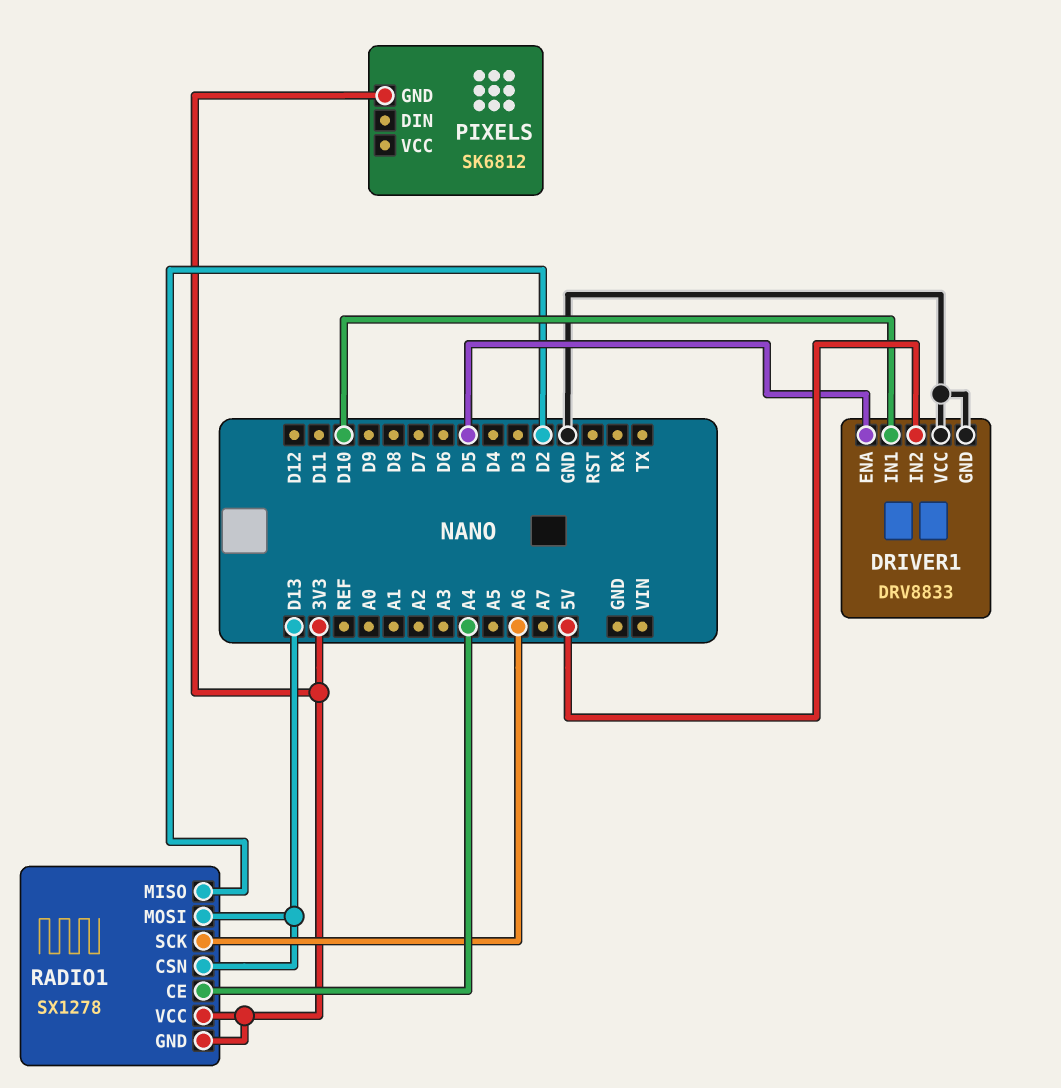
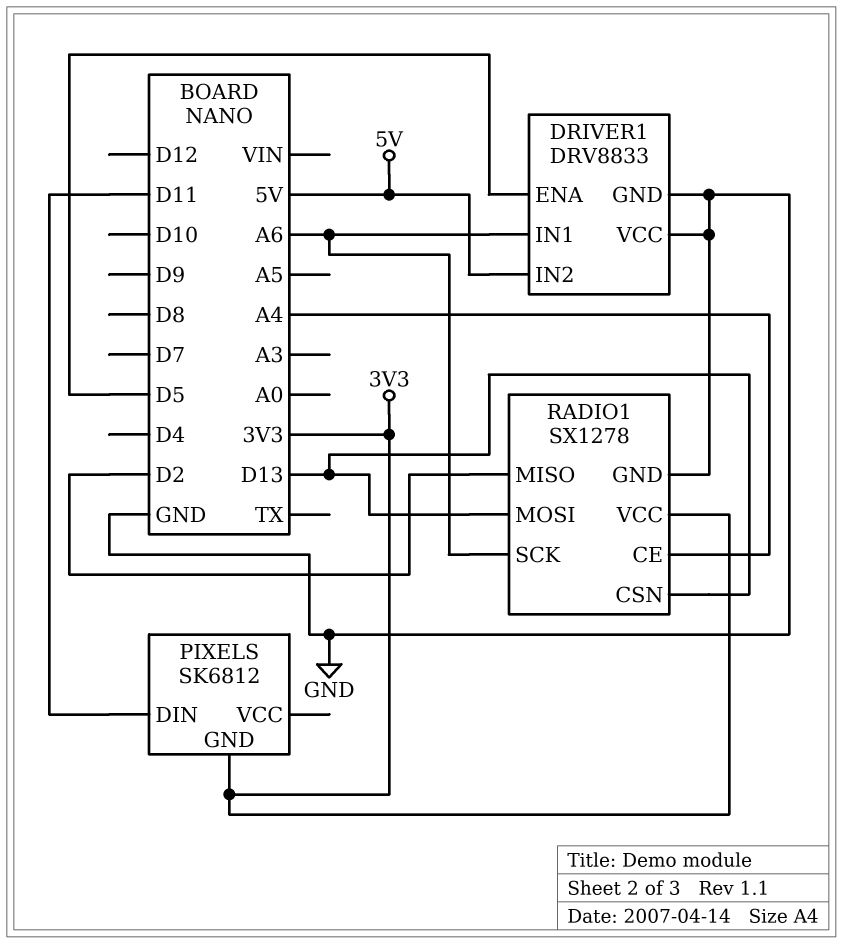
DRIVER1 pin IN1: D10 -> A6
PIXELS pin DIN: none -> D11
RADIO1 pin GND: 3V3 -> GND

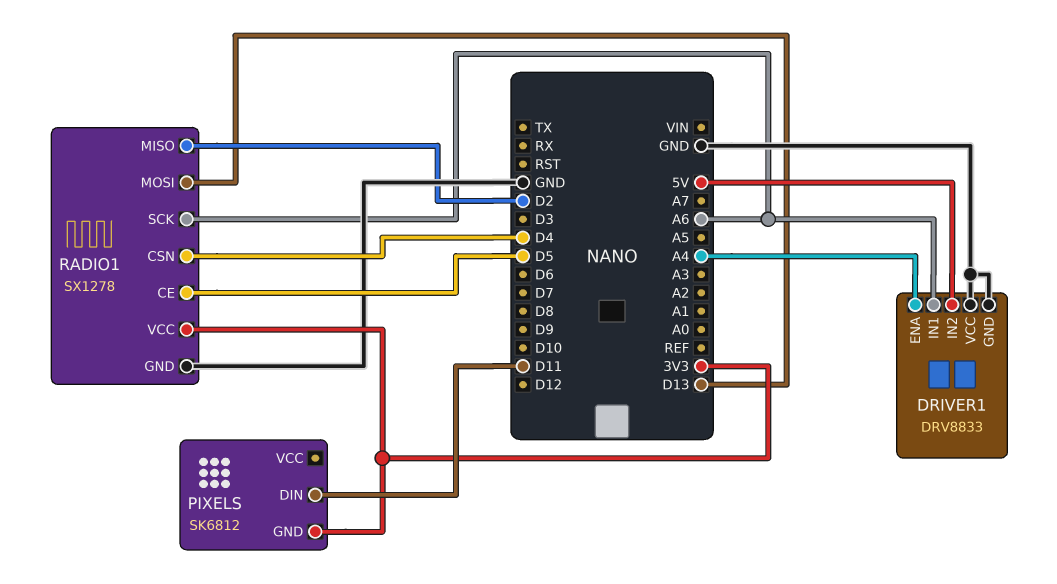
DRIVER1 pin ENA: D5 -> A4
RADIO1 pin CE: A4 -> D5
RADIO1 pin CSN: D13 -> D4

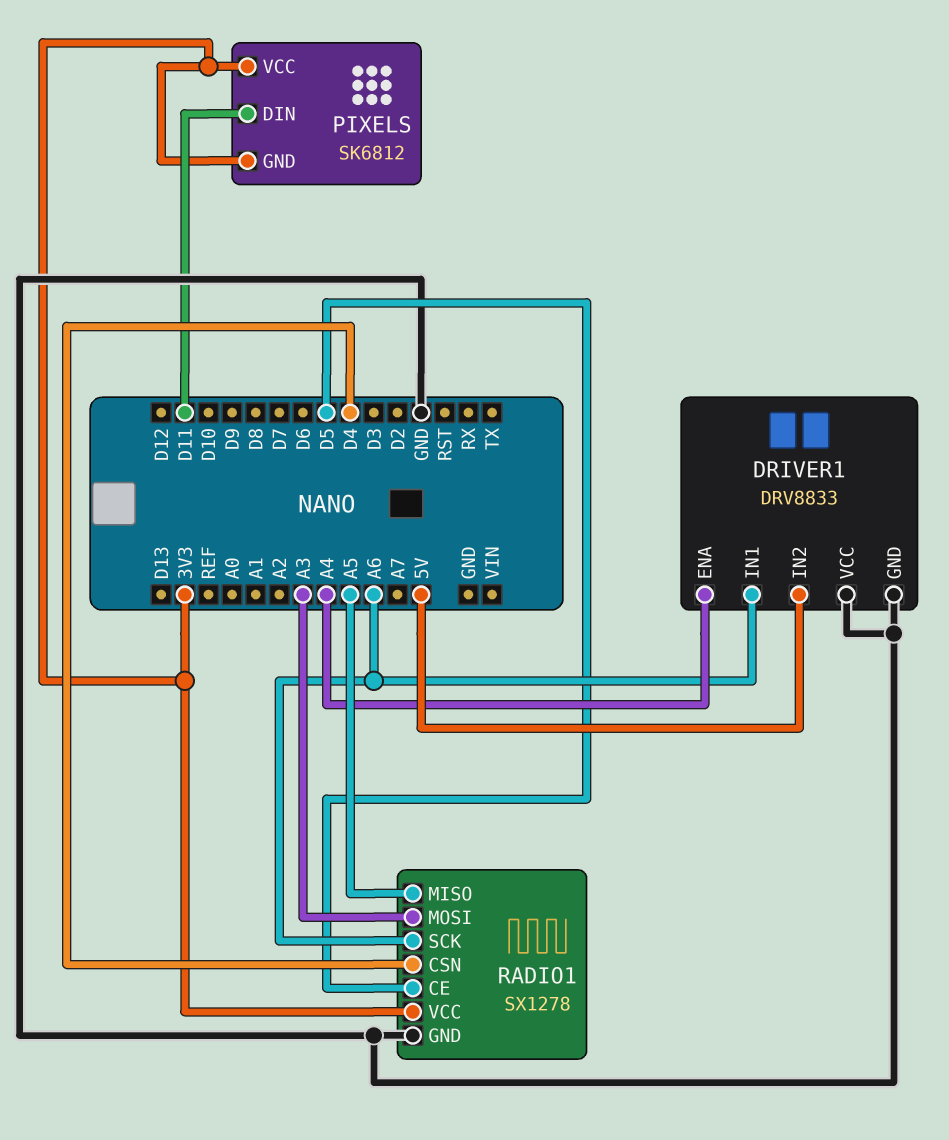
PIXELS pin VCC: none -> 3V3
RADIO1 pin MISO: D2 -> A5
RADIO1 pin MOSI: D13 -> A3

